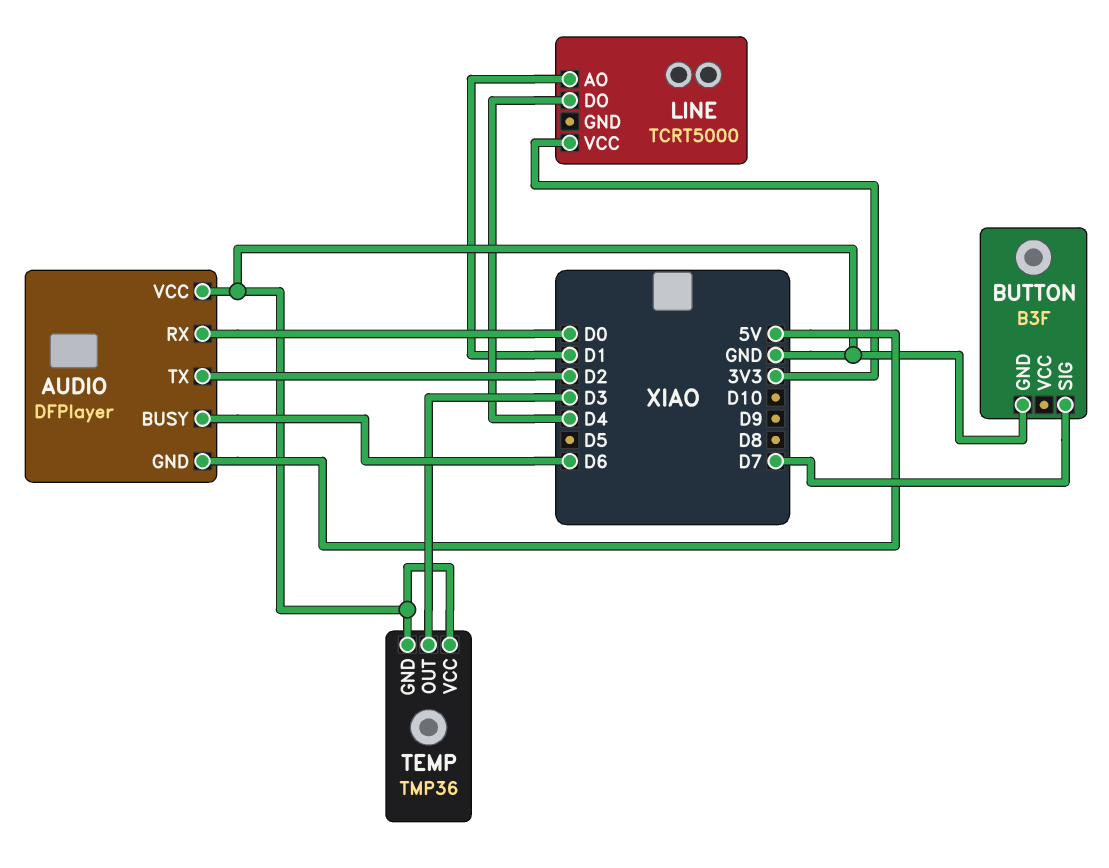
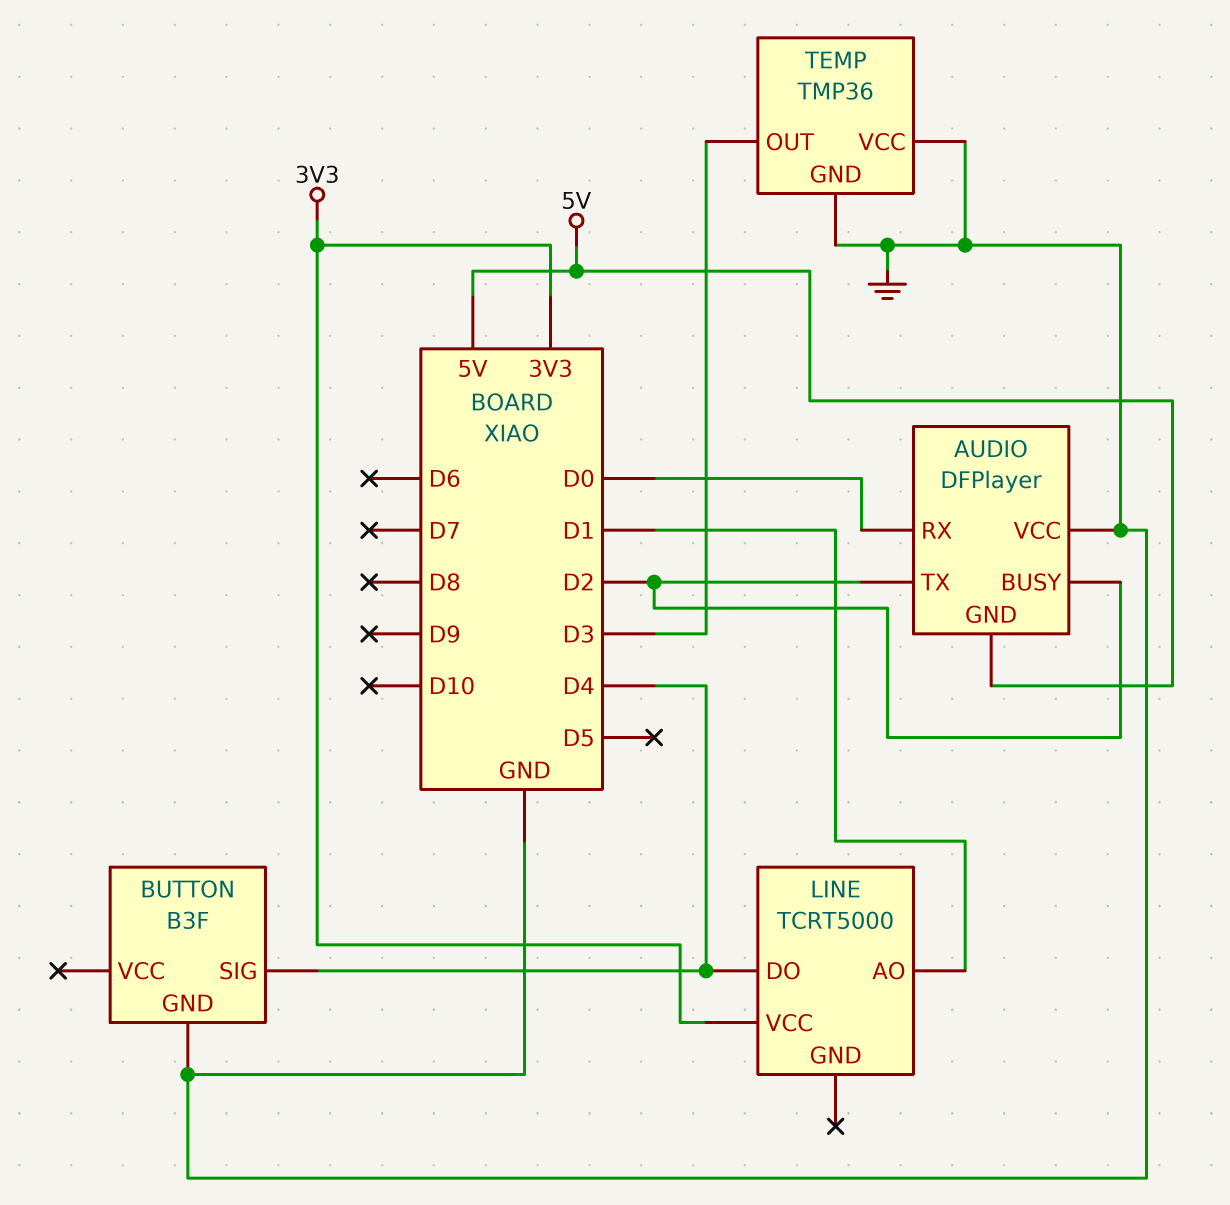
AUDIO pin BUSY: D6 -> D2
BUTTON pin SIG: D7 -> D4

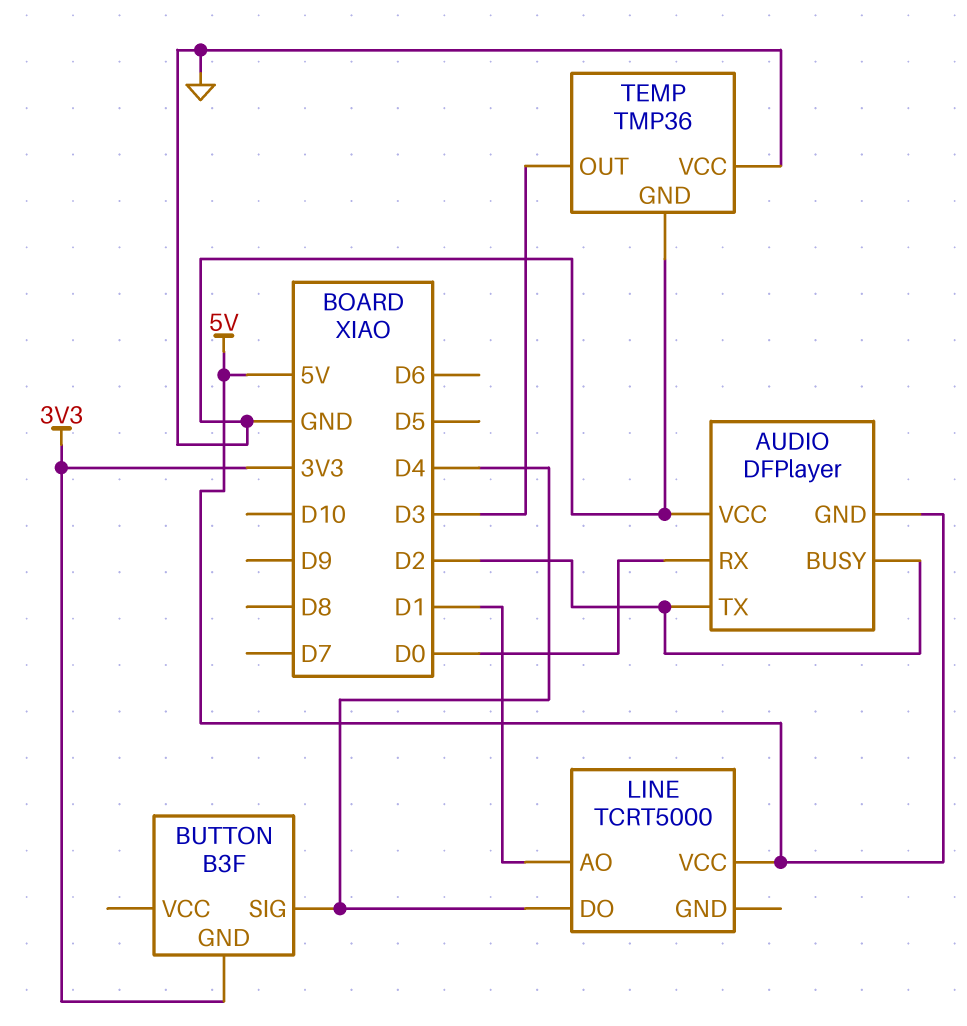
BUTTON pin GND: GND -> 3V3
LINE pin VCC: 3V3 -> 5V

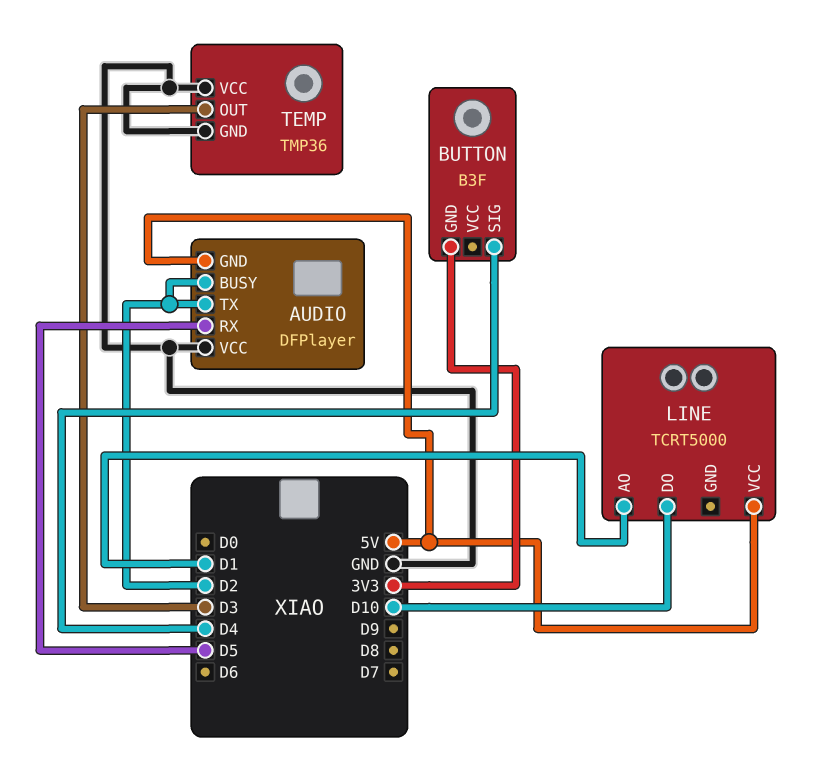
AUDIO pin RX: D0 -> D5
LINE pin DO: D4 -> D10

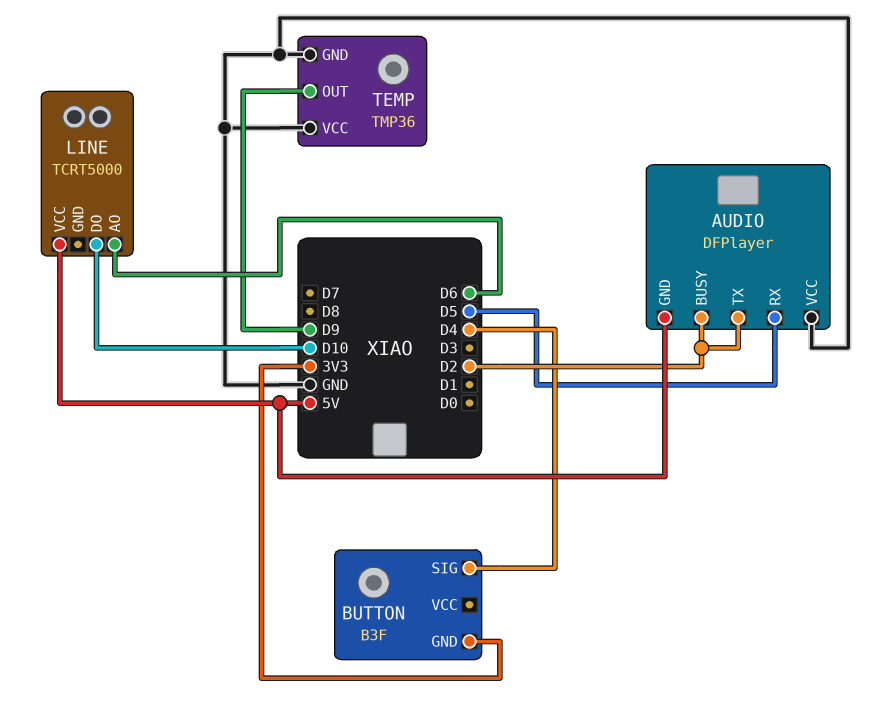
LINE pin AO: D1 -> D6
TEMP pin OUT: D3 -> D9

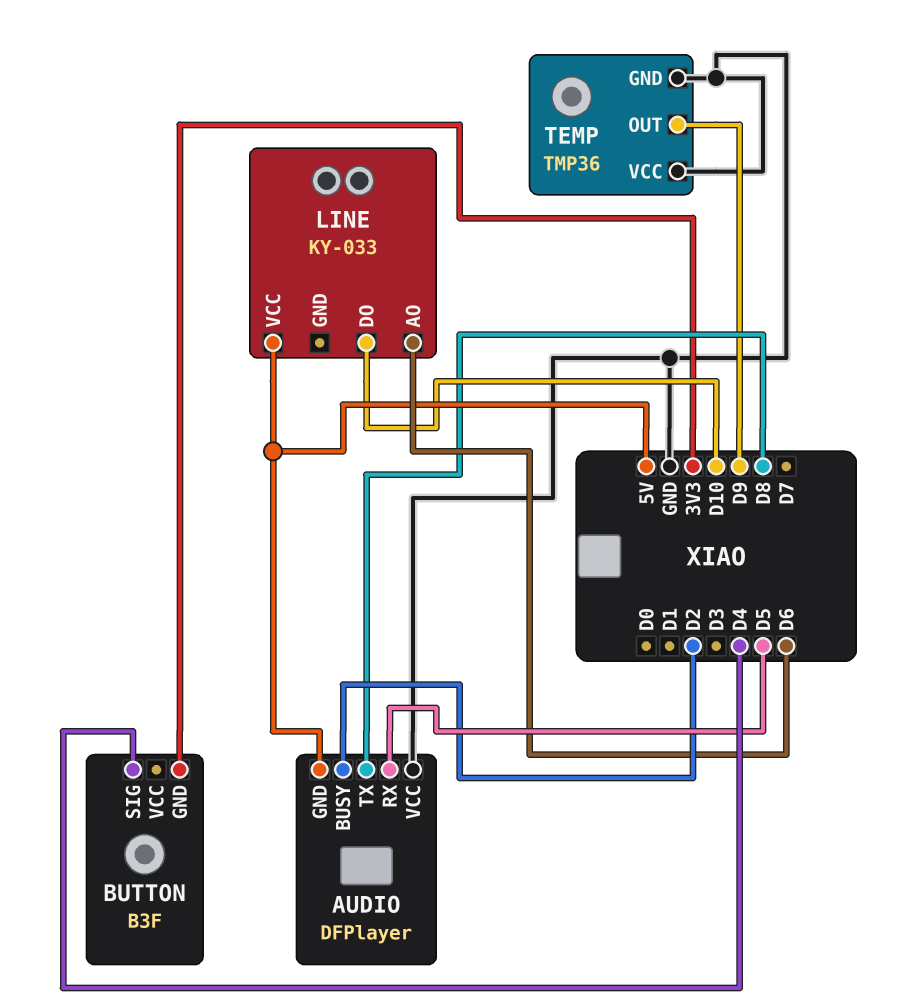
AUDIO pin TX: D2 -> D8
LINE: TCRT5000 -> KY-033

